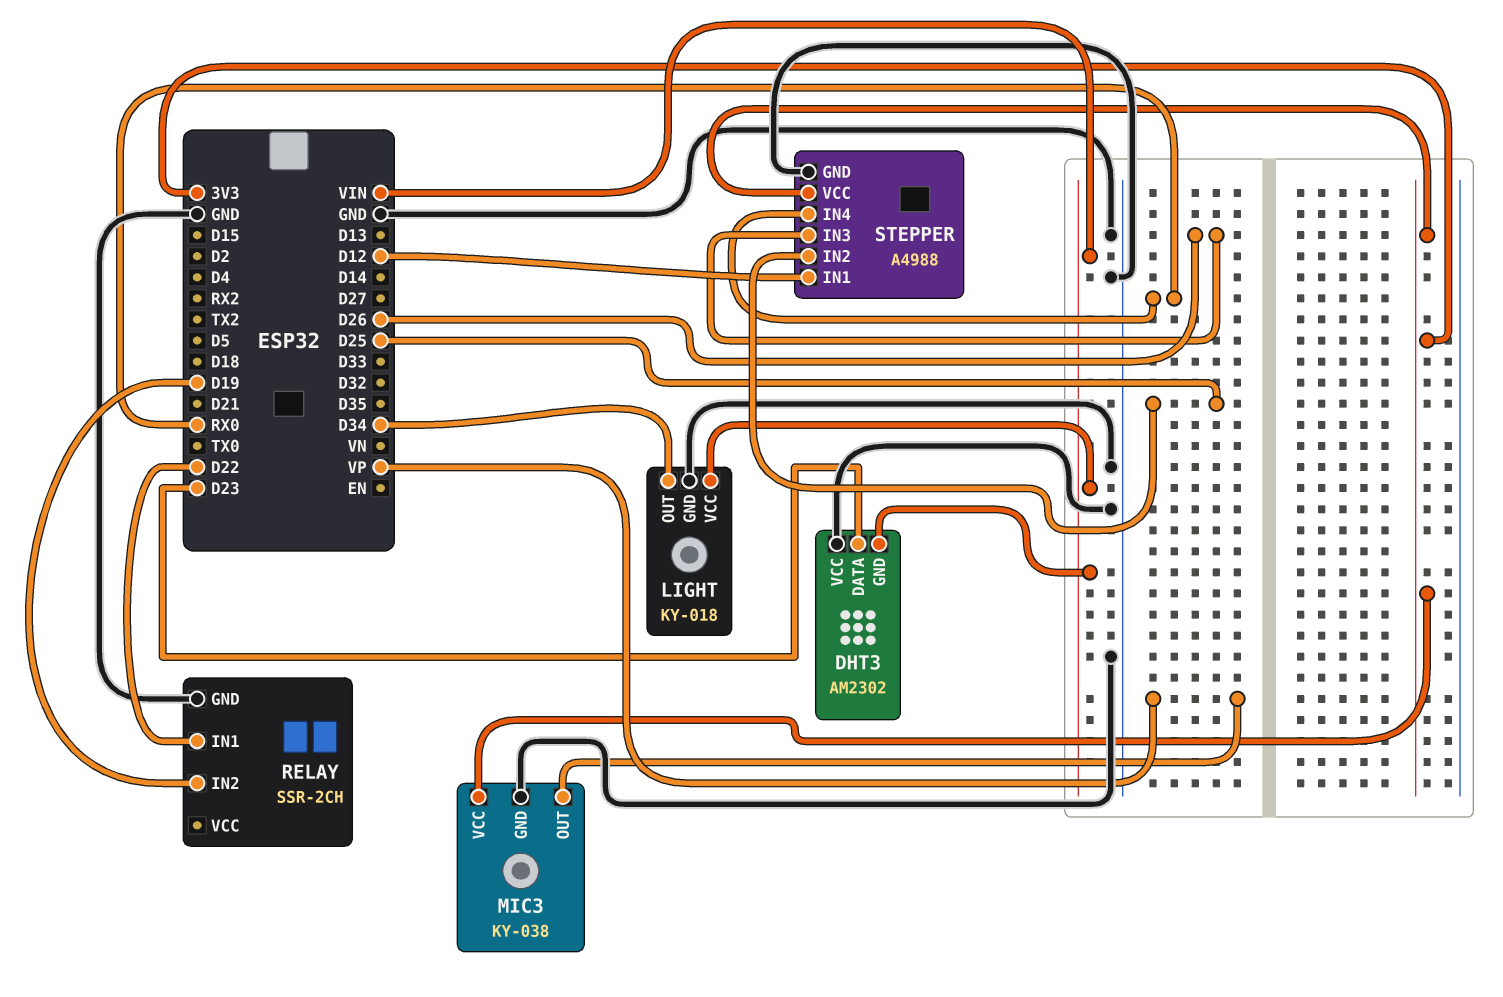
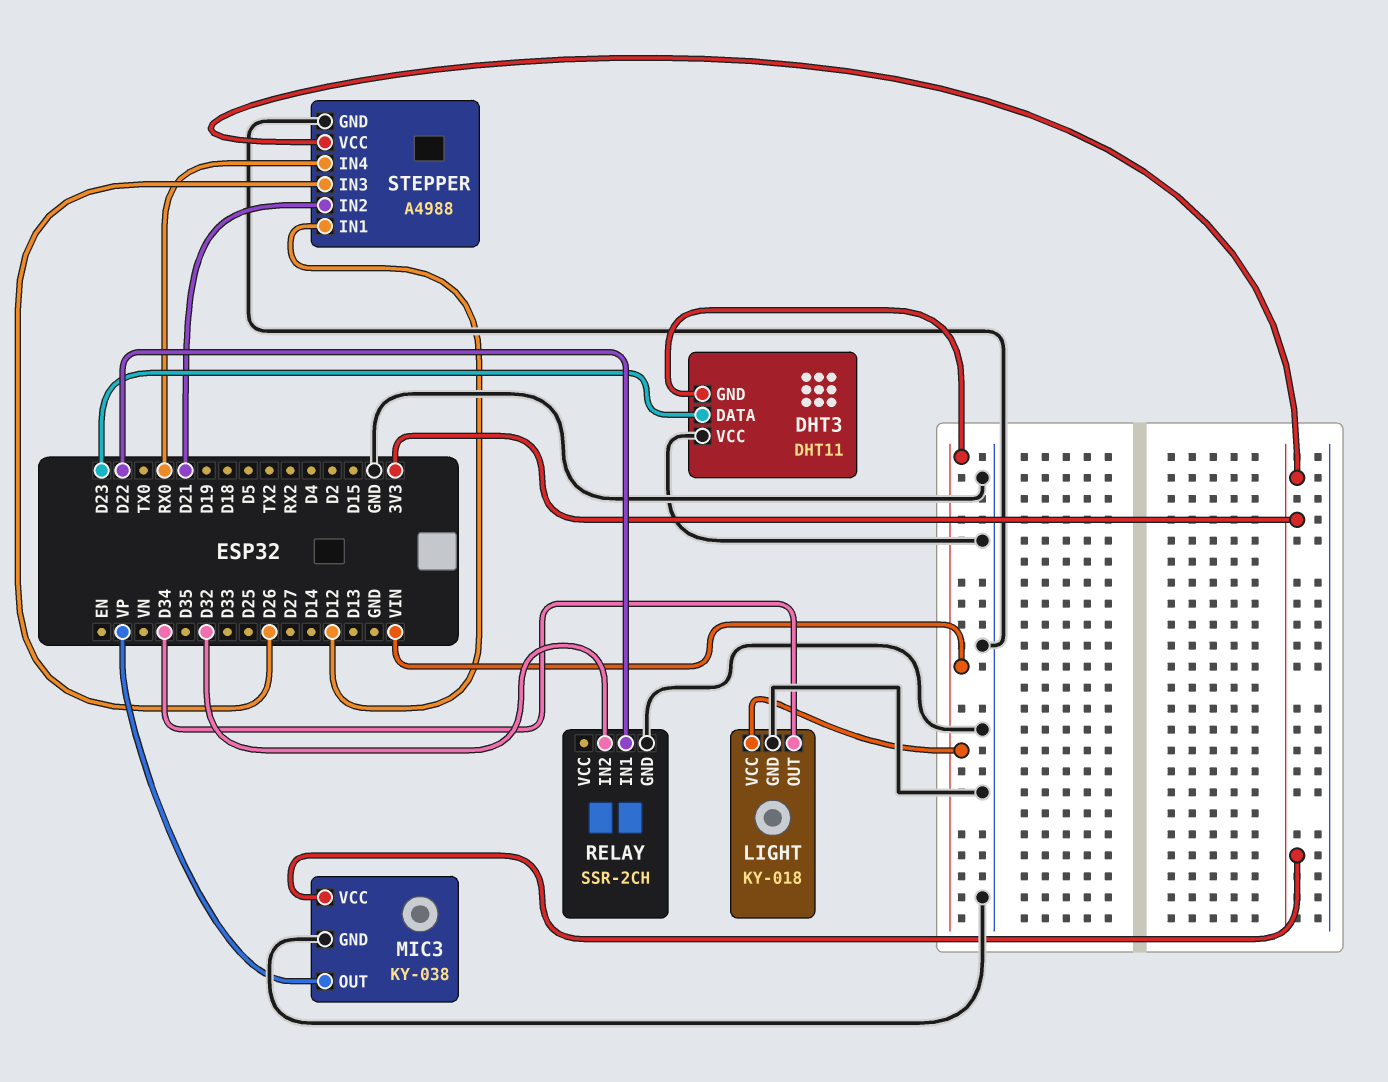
DHT3: AM2302 -> DHT11
RELAY pin IN2: D19 -> D32
STEPPER pin IN2: D25 -> D21

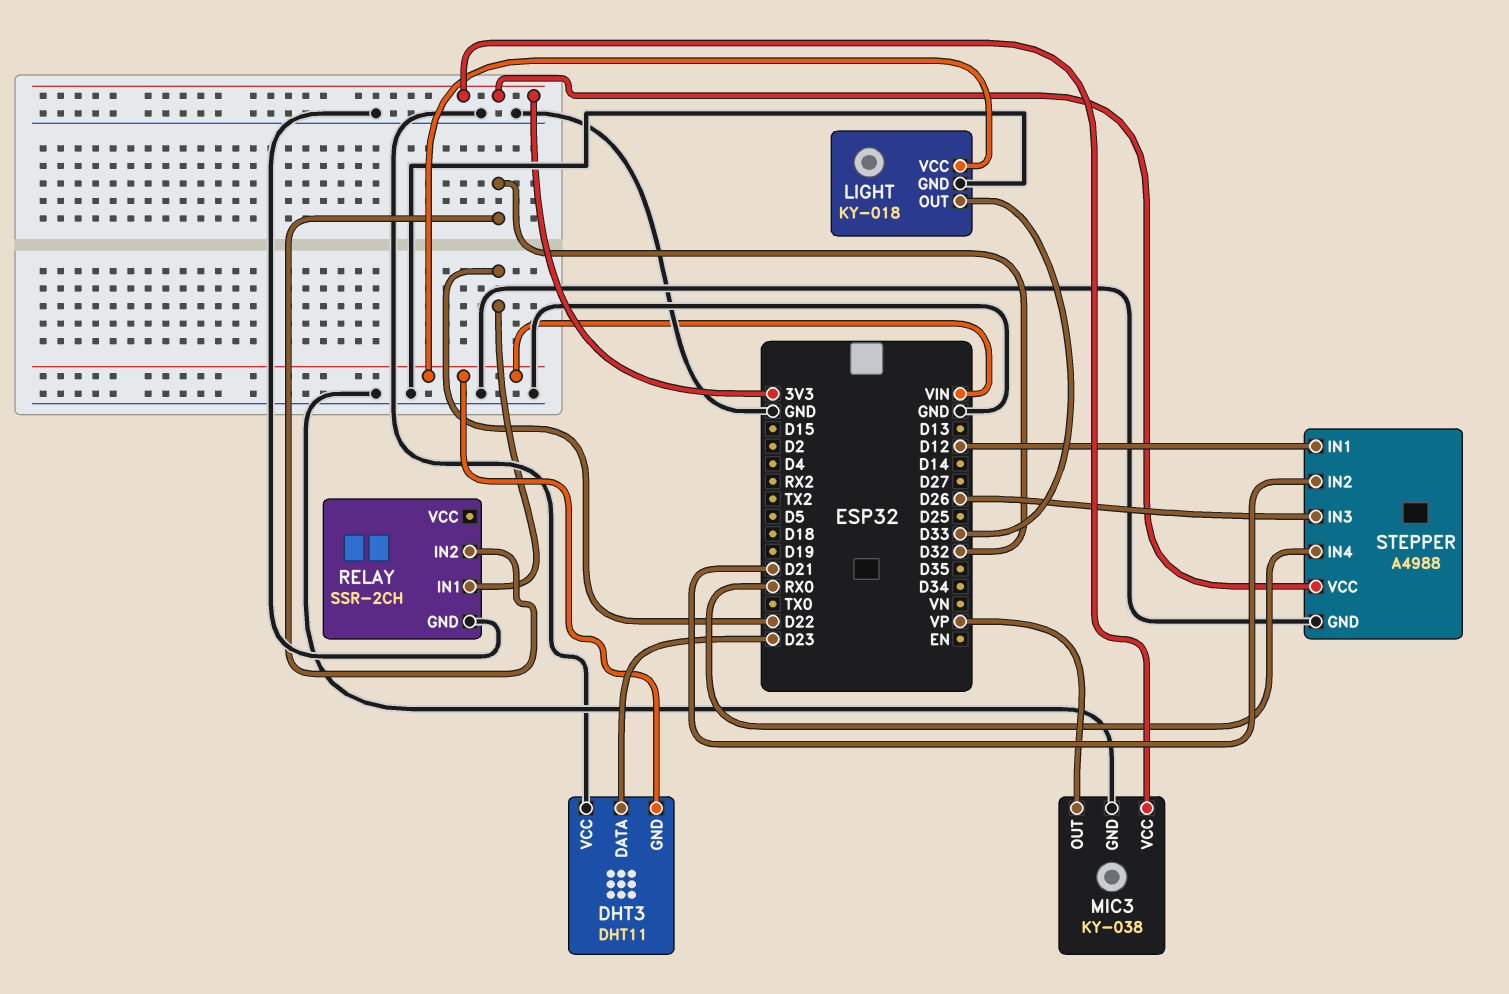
LIGHT pin OUT: D34 -> D33

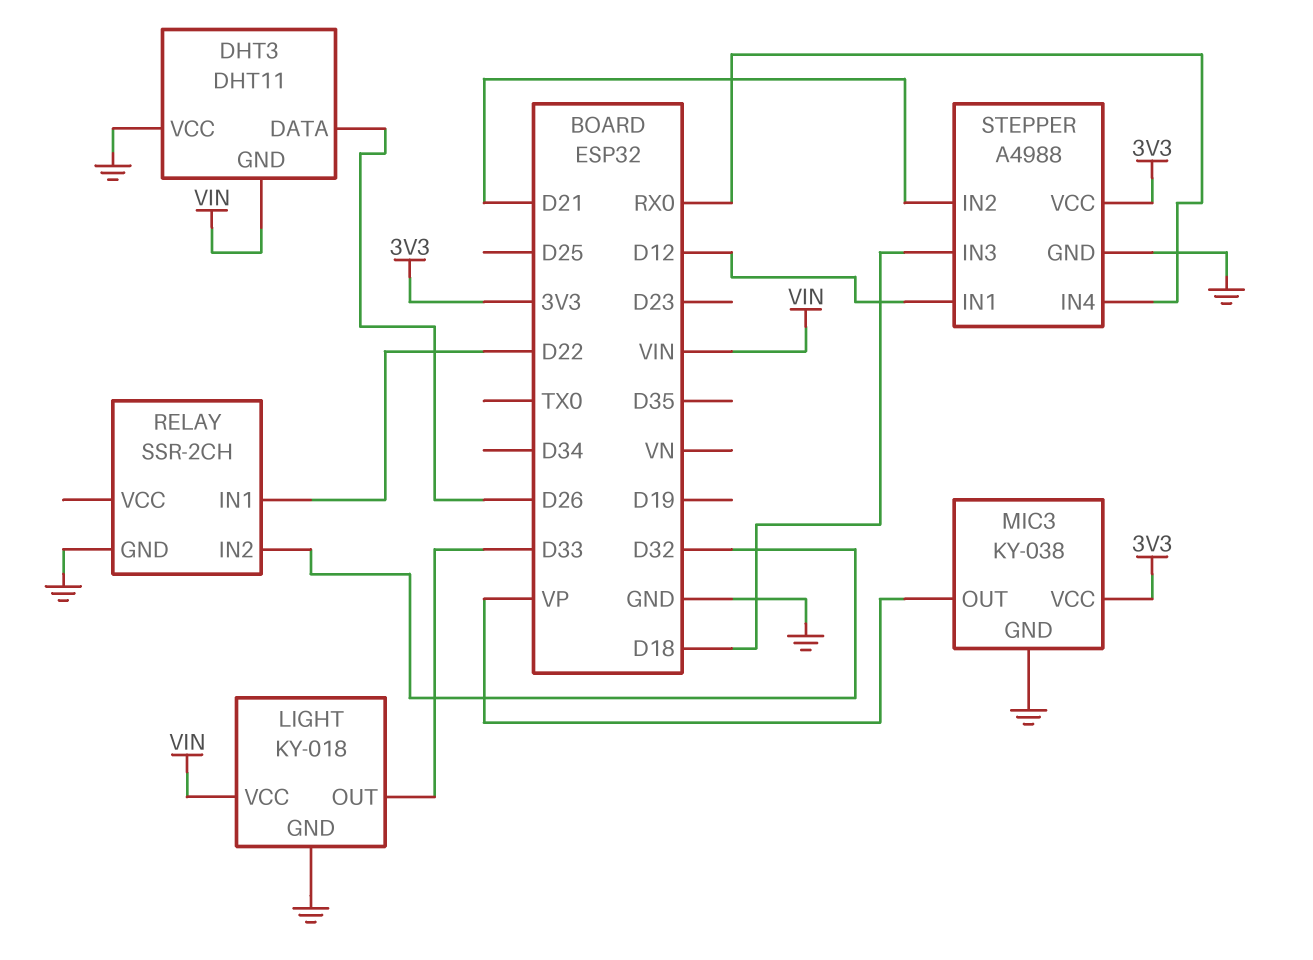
DHT3 pin DATA: D23 -> D26
STEPPER pin IN3: D26 -> D18

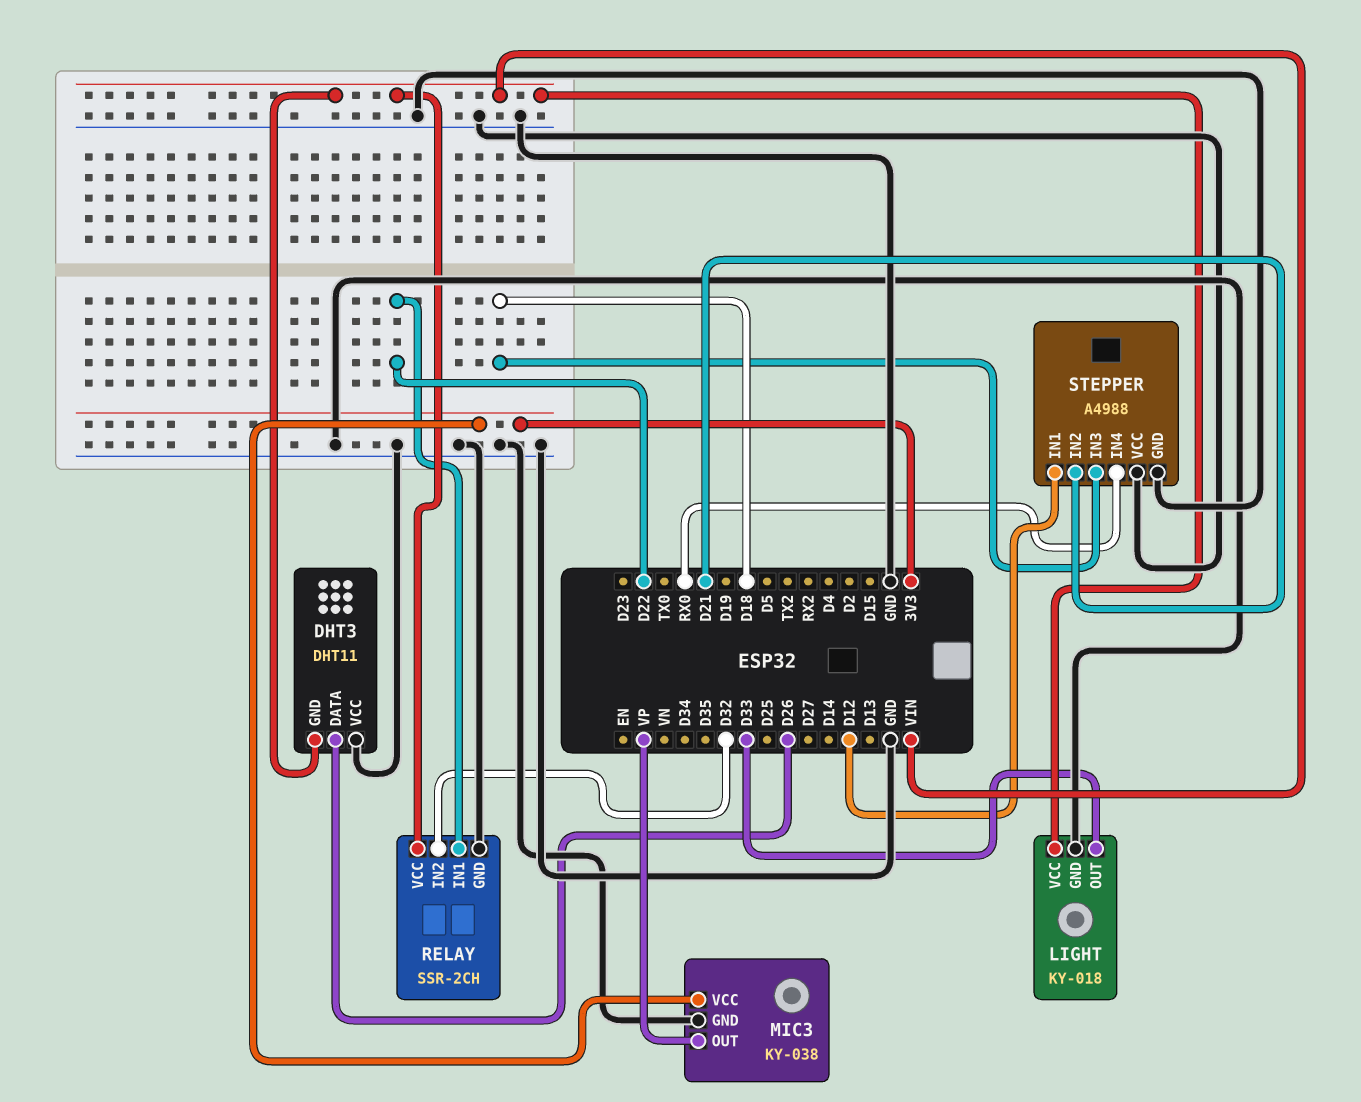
RELAY pin VCC: none -> VIN
STEPPER pin VCC: 3V3 -> GND

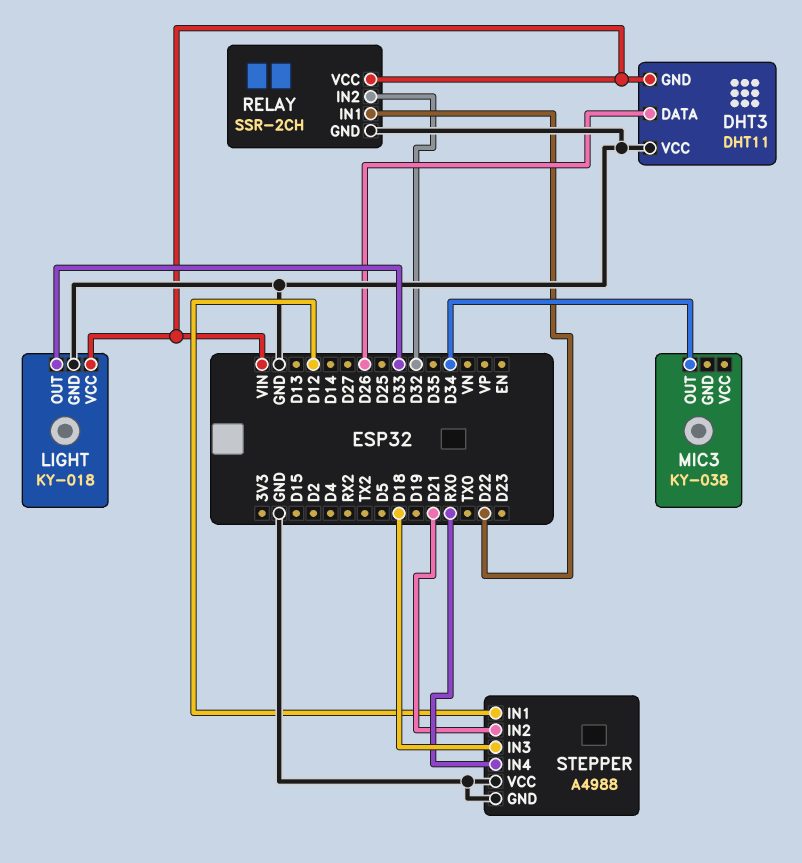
MIC3 pin GND: GND -> none
MIC3 pin OUT: VP -> D34
MIC3 pin VCC: 3V3 -> none

